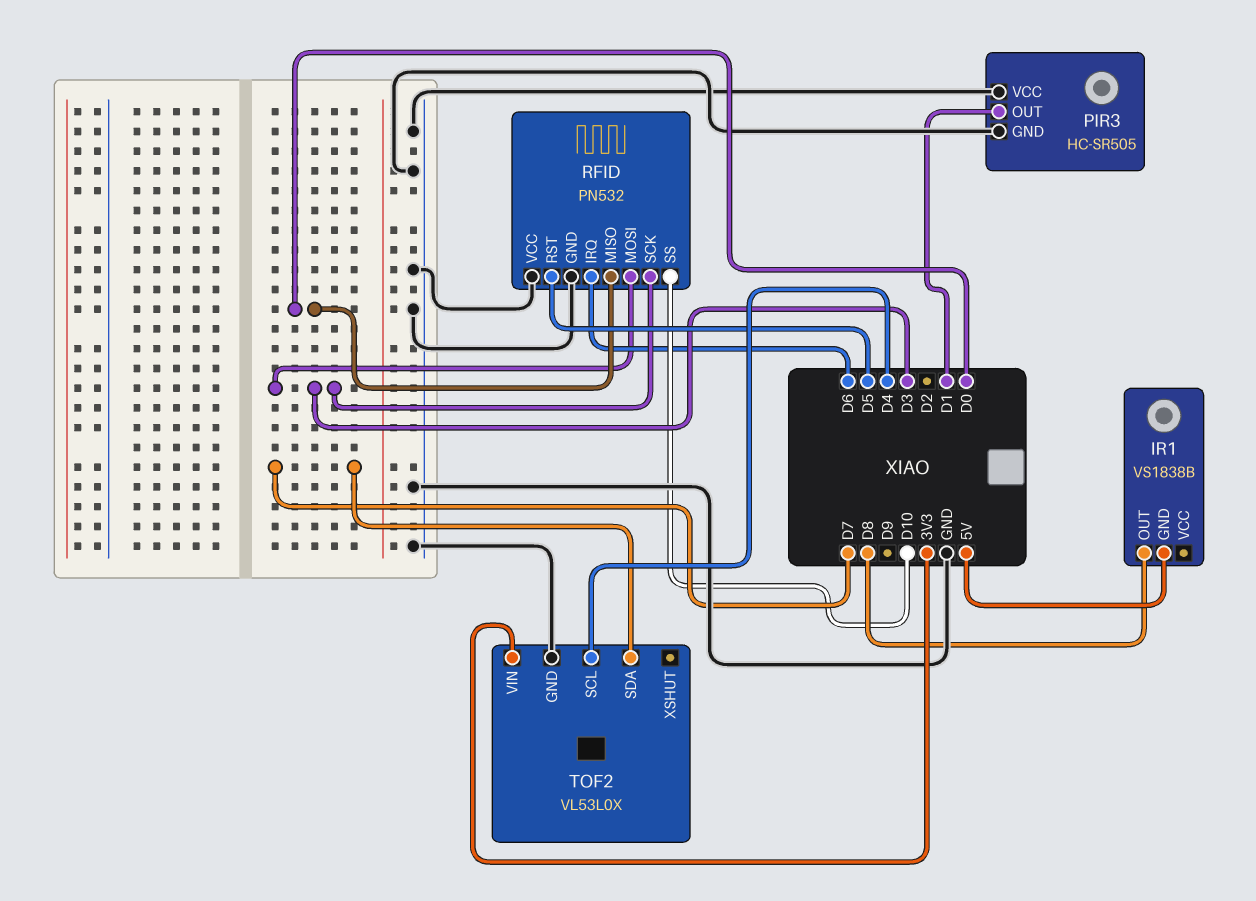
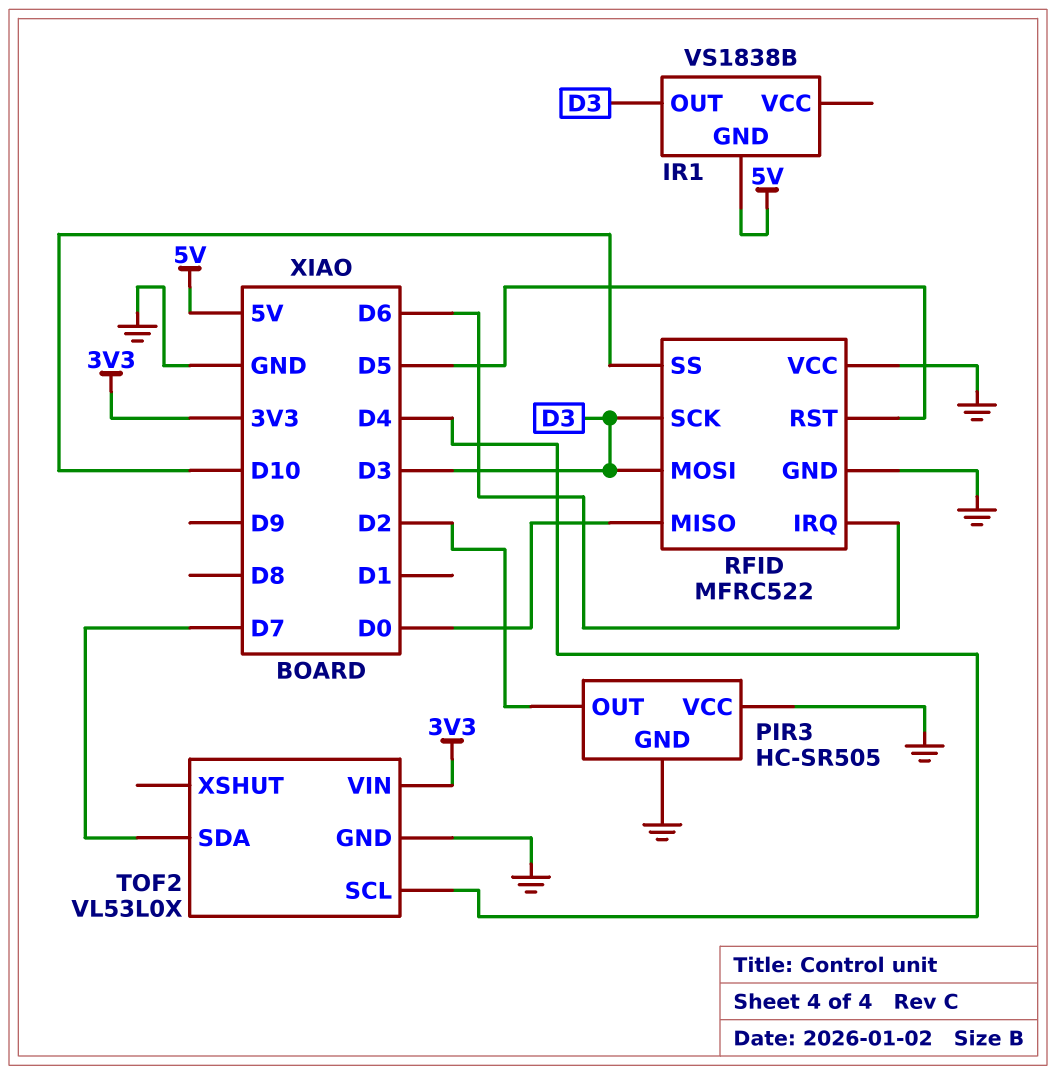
IR1 pin OUT: D8 -> D3
PIR3 pin OUT: D1 -> D2
RFID: PN532 -> MFRC522

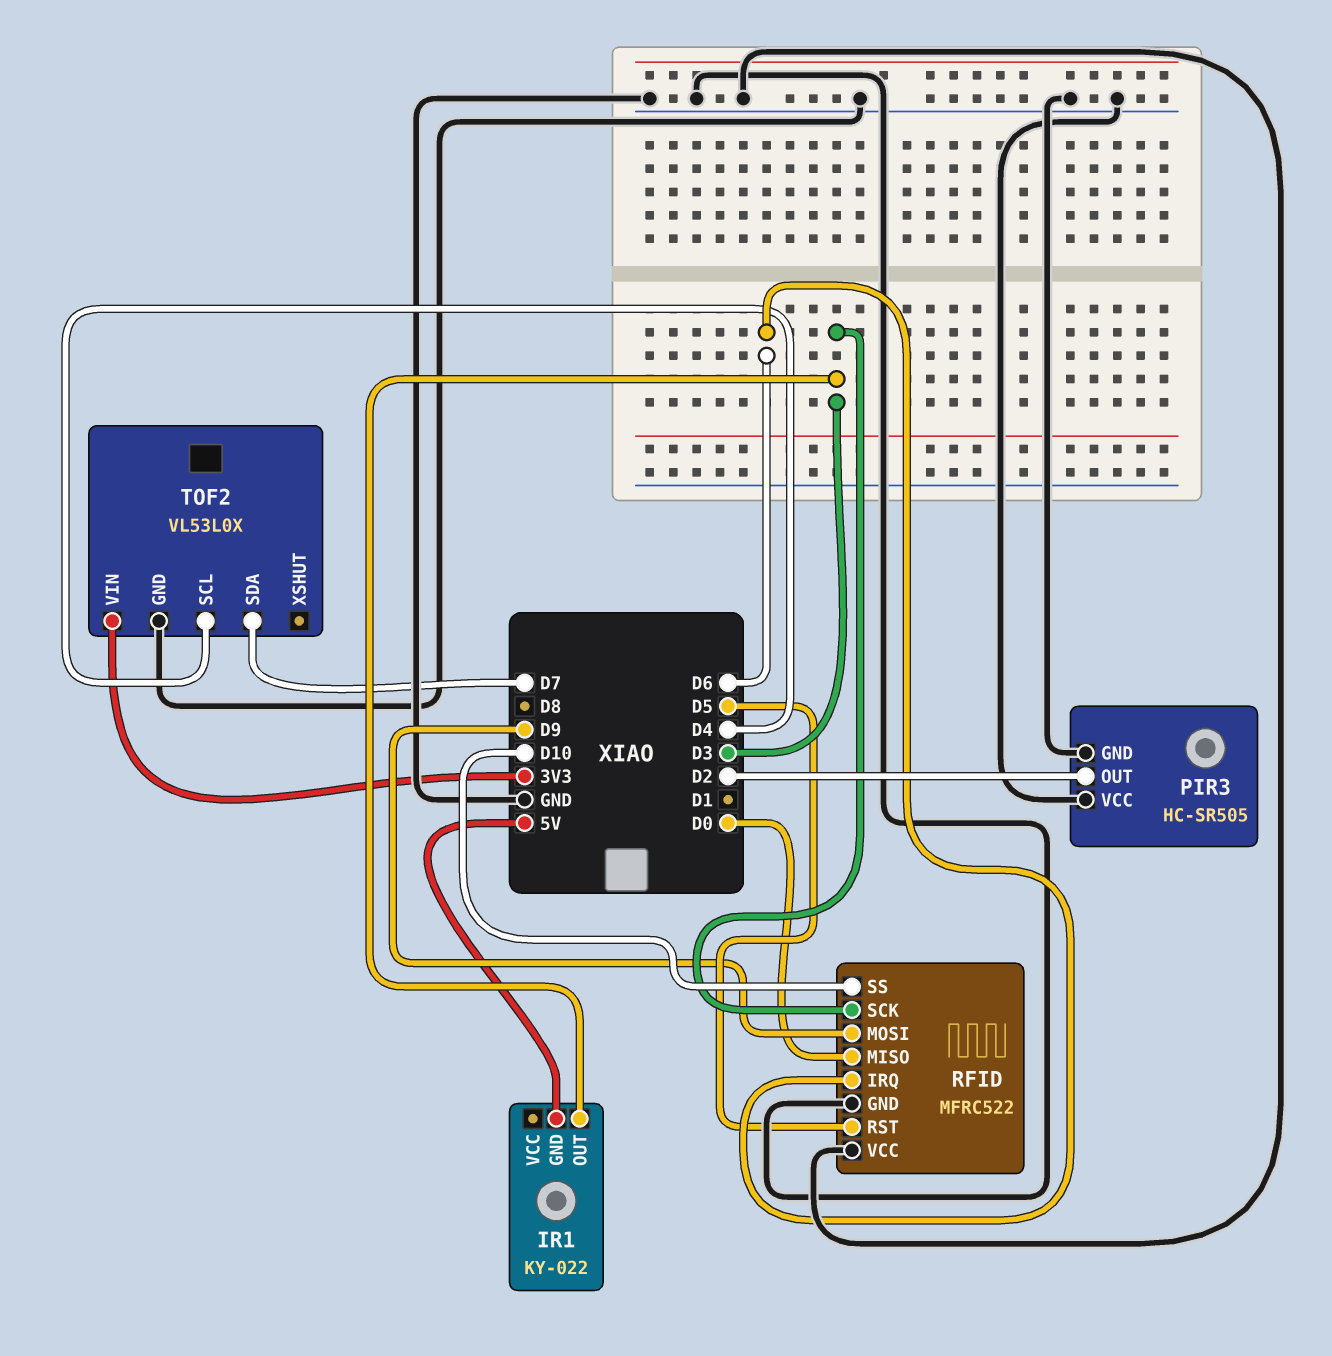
IR1: VS1838B -> KY-022
RFID pin MOSI: D3 -> D9

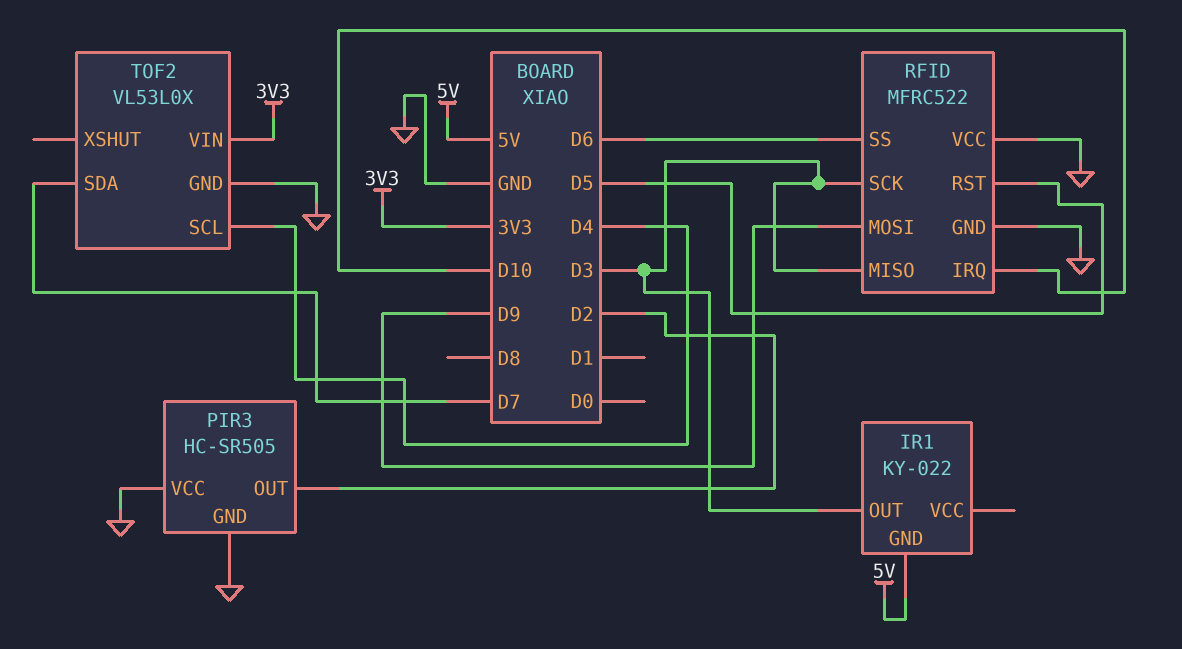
RFID pin IRQ: D6 -> D10
RFID pin MISO: D0 -> D3
RFID pin SS: D10 -> D6

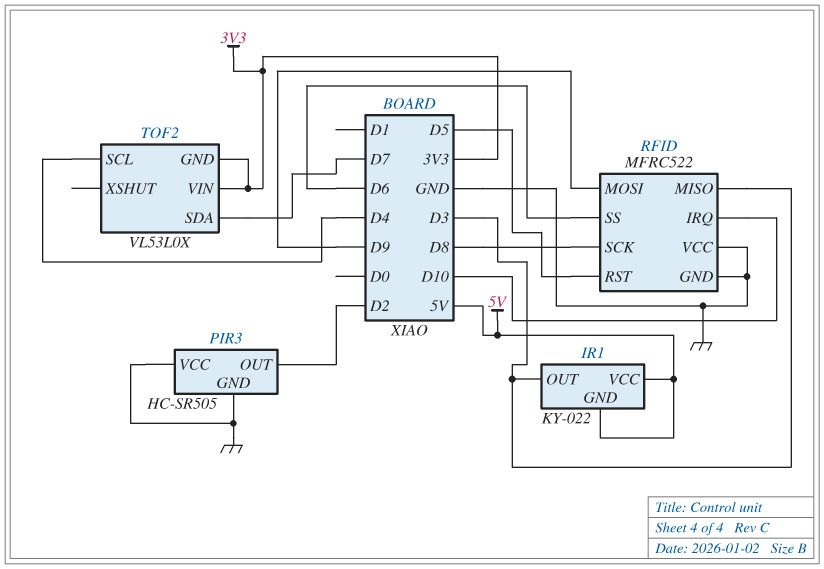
IR1 pin VCC: none -> 5V
RFID pin SCK: D3 -> D8
TOF2 pin GND: GND -> 3V3

